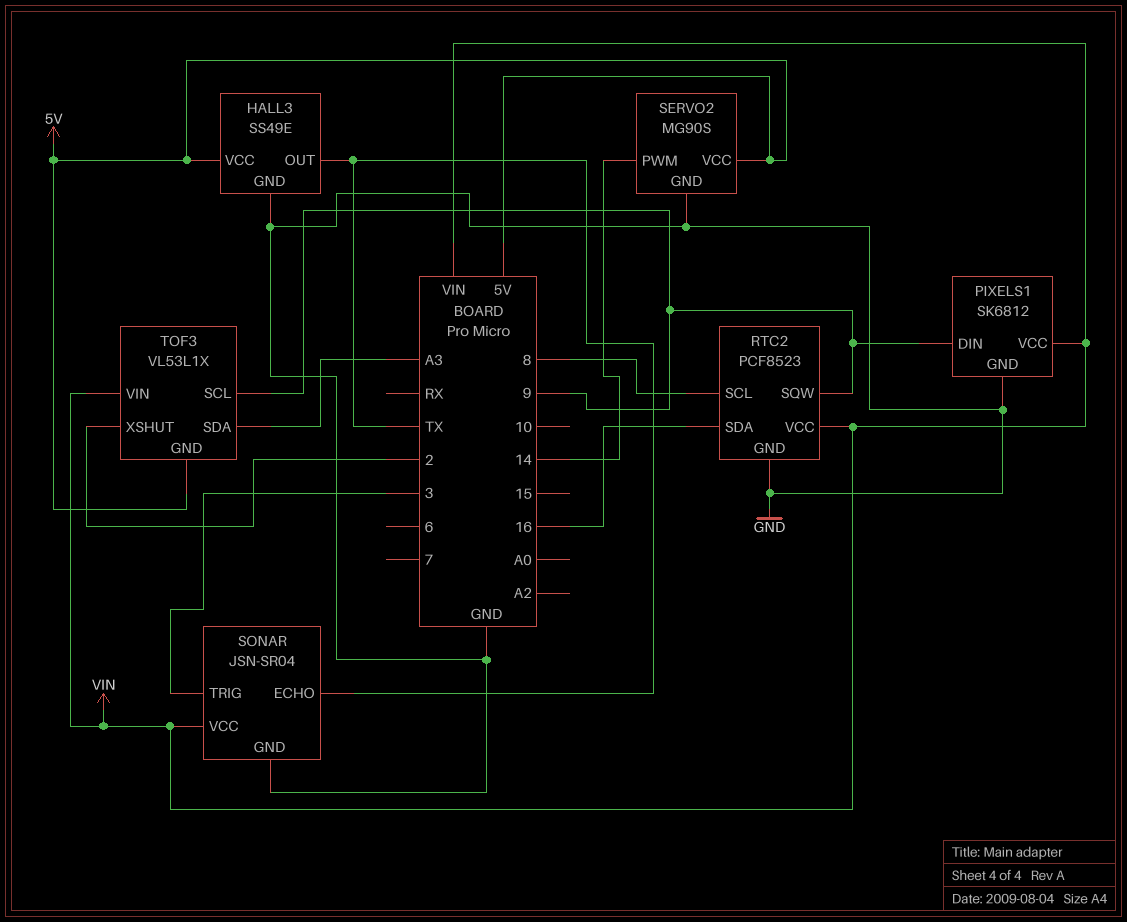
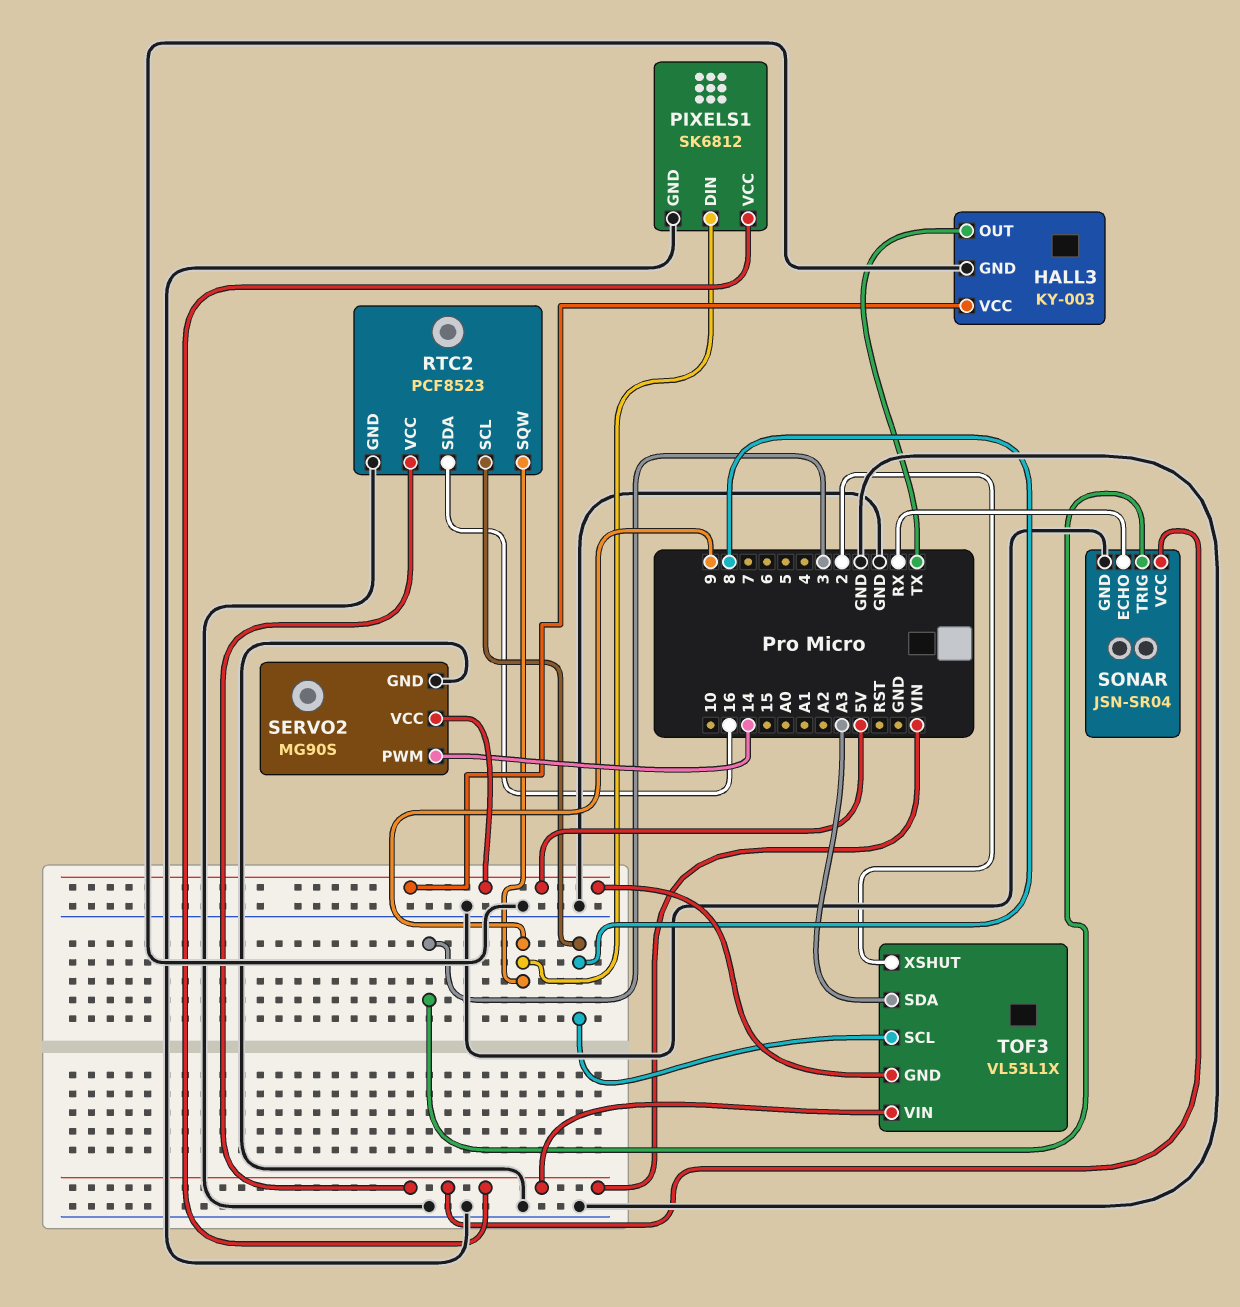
HALL3: SS49E -> KY-003
SONAR pin ECHO: TX -> RX
TOF3 pin SCL: 9 -> 8

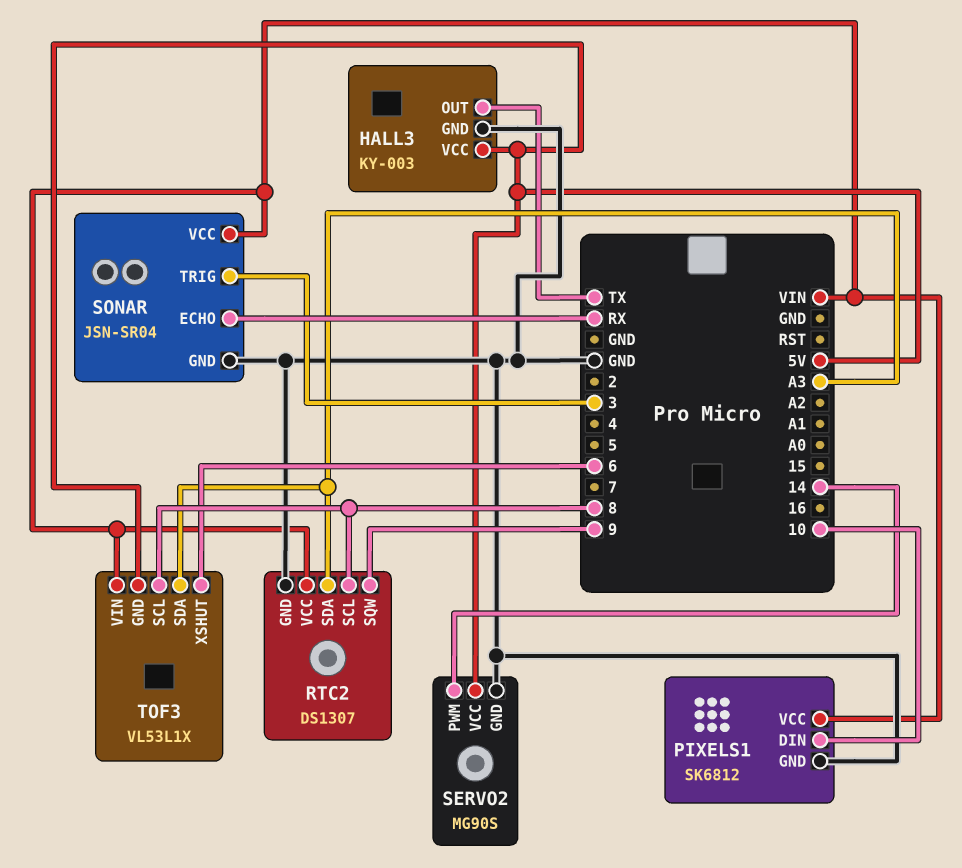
PIXELS1 pin DIN: 9 -> 10
RTC2: PCF8523 -> DS1307
RTC2 pin SDA: 16 -> A3
TOF3 pin XSHUT: 2 -> 6

